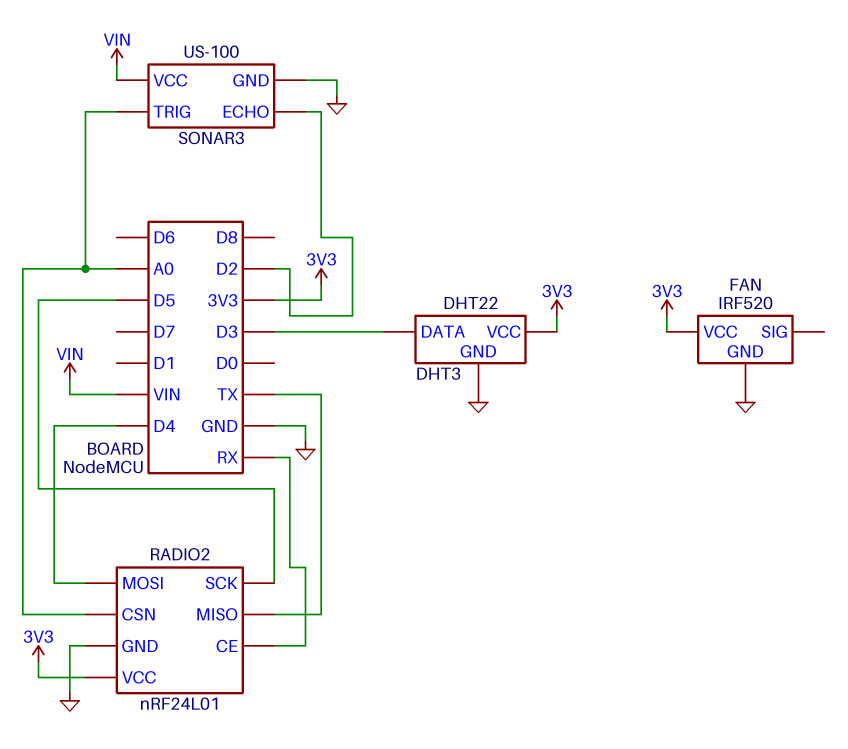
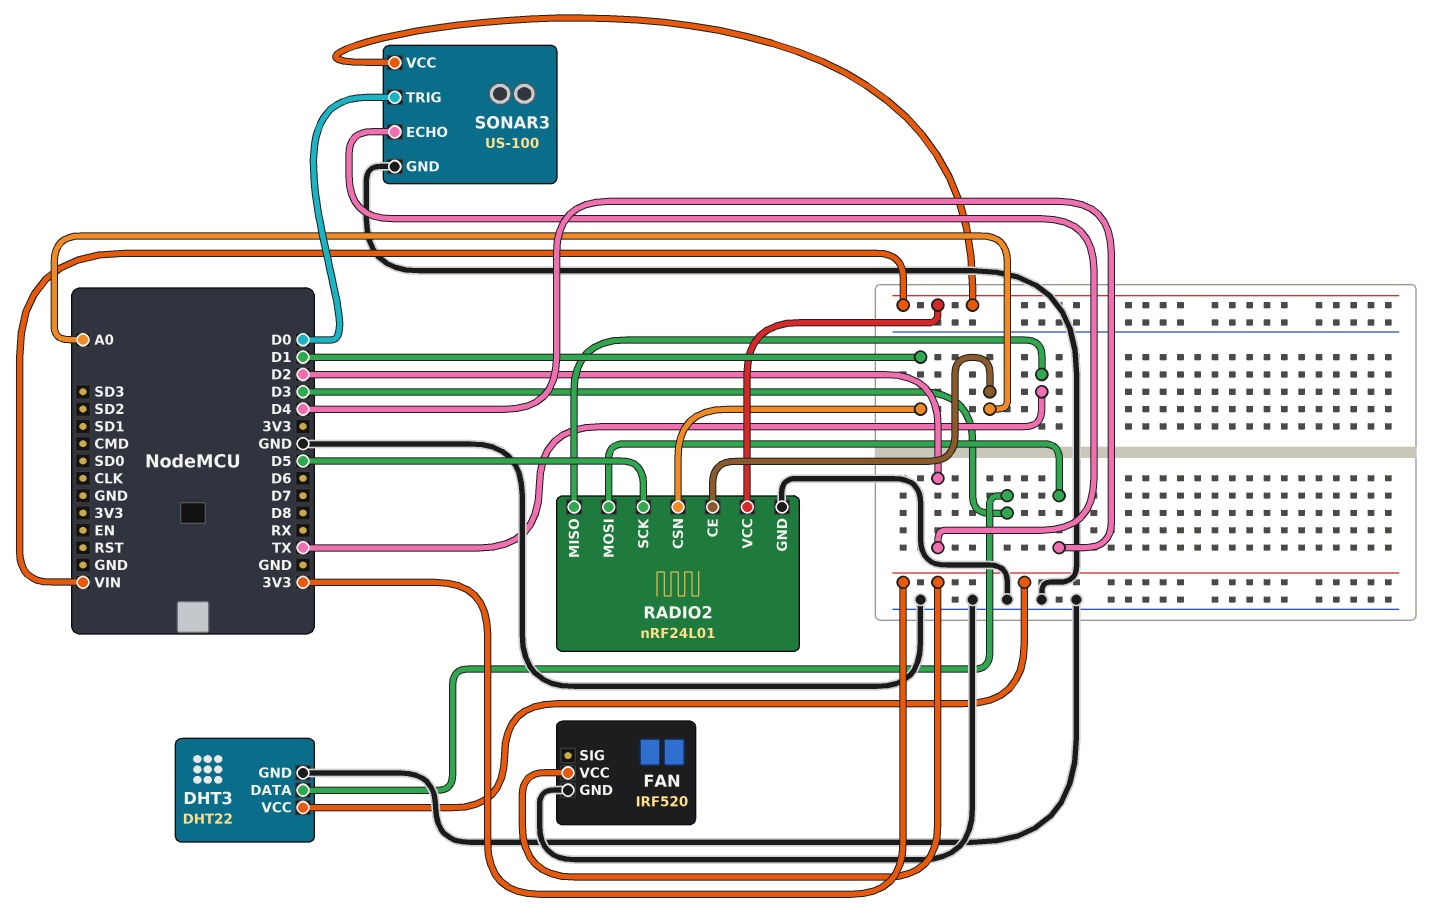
RADIO2 pin CE: RX -> A0
RADIO2 pin CSN: A0 -> D1
RADIO2 pin VCC: 3V3 -> VIN
SONAR3 pin TRIG: A0 -> D0

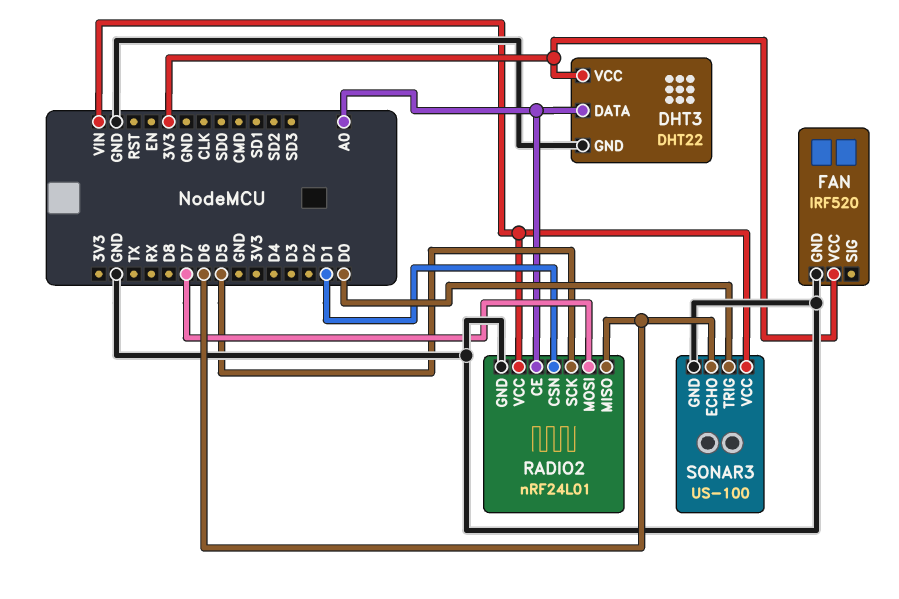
DHT3 pin DATA: D3 -> A0
RADIO2 pin MISO: TX -> D6
RADIO2 pin MOSI: D4 -> D7
SONAR3 pin ECHO: D2 -> D6

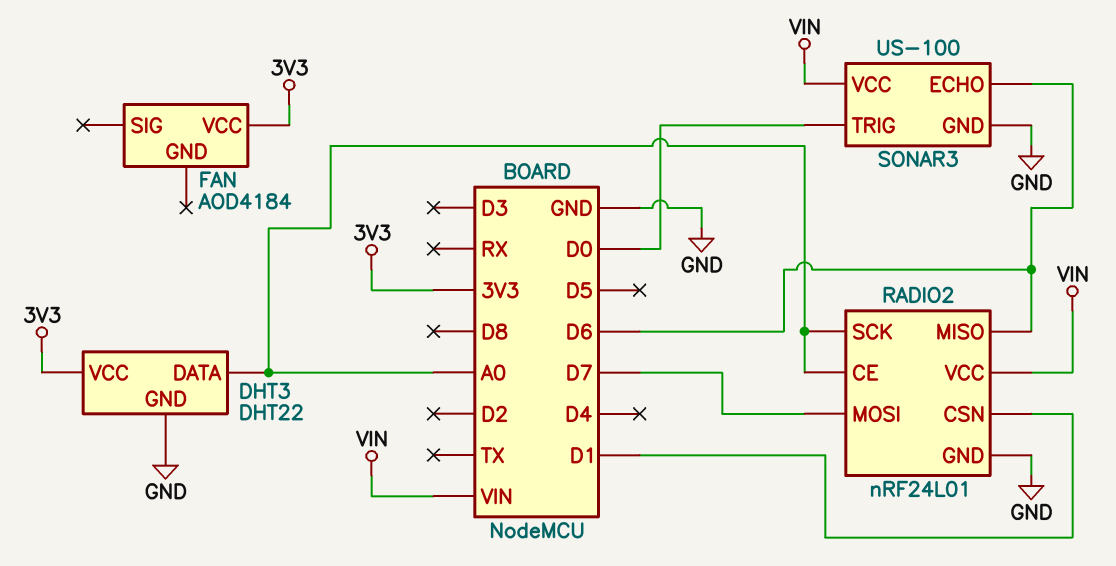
FAN: IRF520 -> AOD4184
FAN pin GND: GND -> none
RADIO2 pin SCK: D5 -> A0

